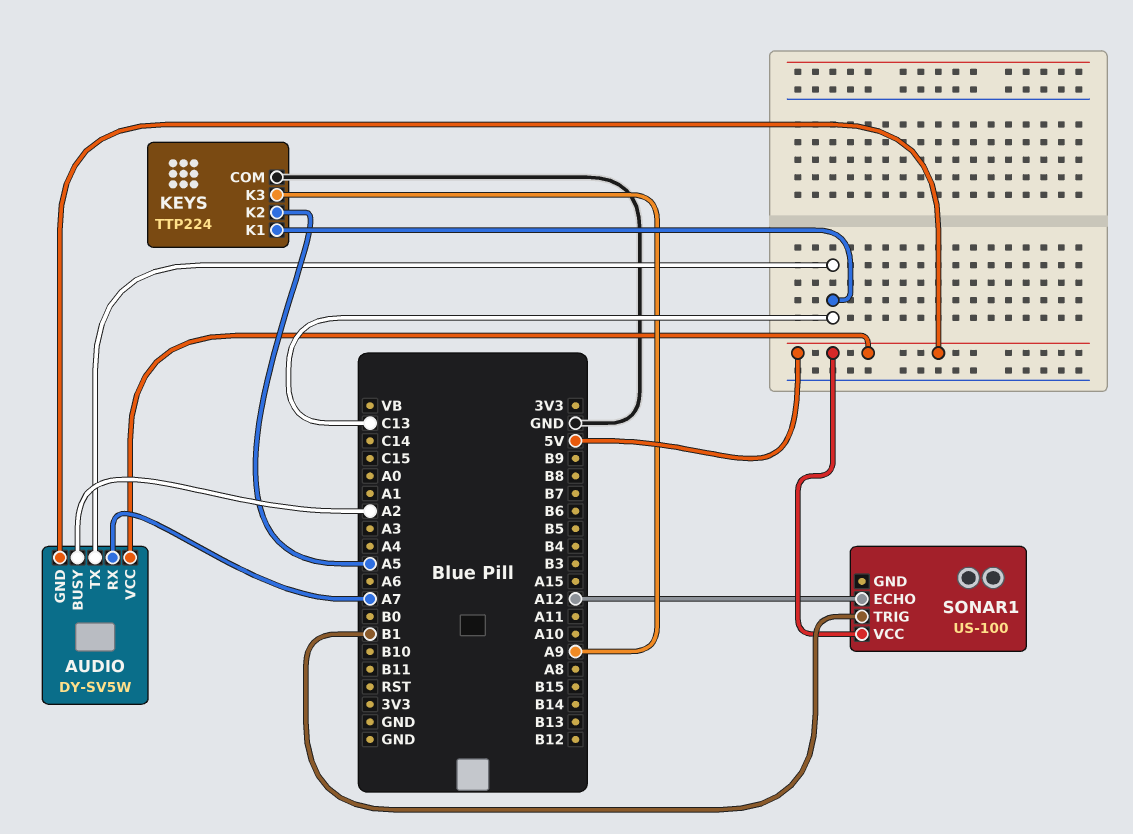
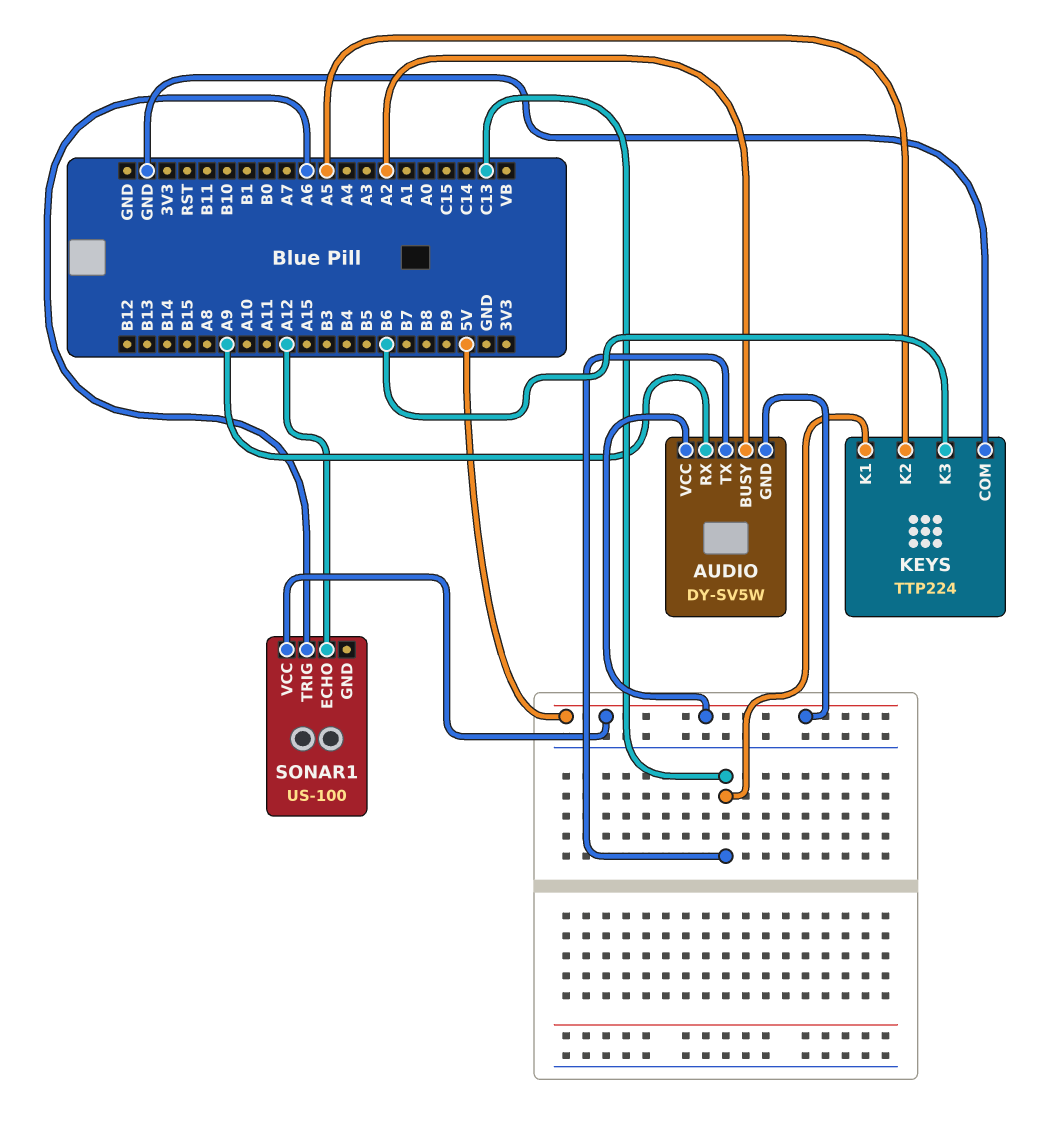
AUDIO pin RX: A7 -> A9
KEYS pin K3: A9 -> B6
SONAR1 pin TRIG: B1 -> A6

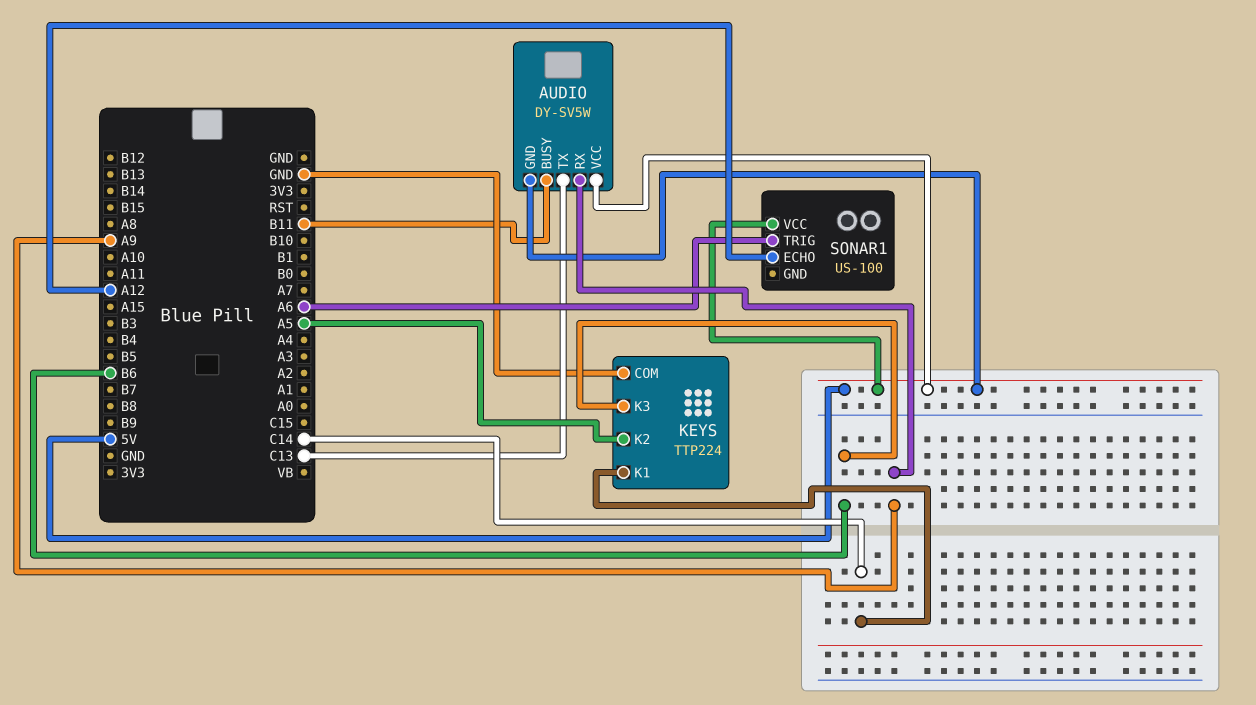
AUDIO pin BUSY: A2 -> B11
KEYS pin K1: C13 -> C14

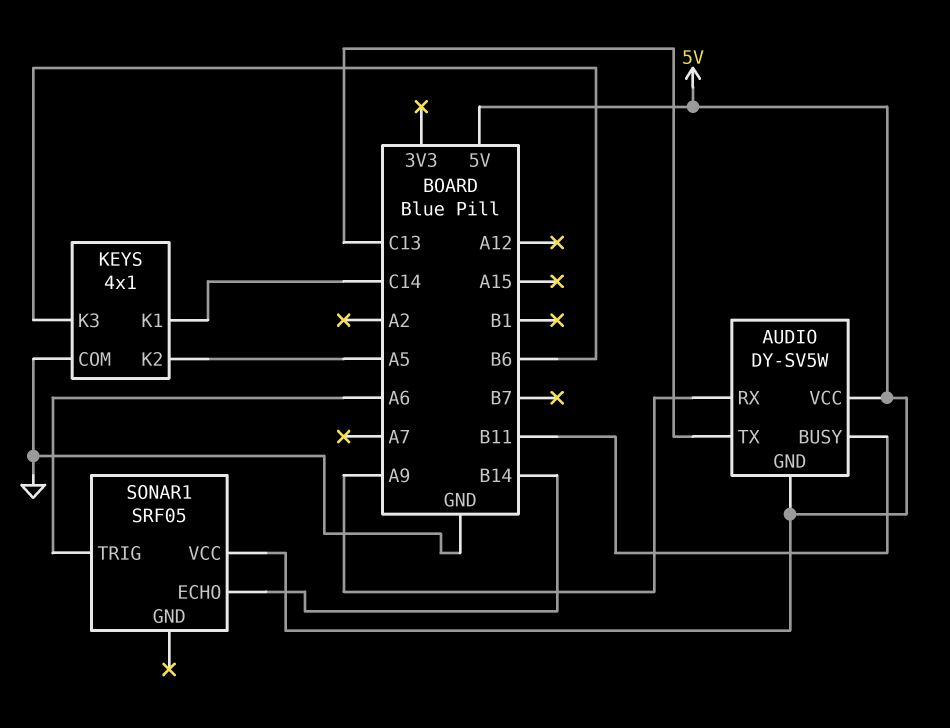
KEYS: TTP224 -> 4x1
SONAR1: US-100 -> SRF05
SONAR1 pin ECHO: A12 -> B14

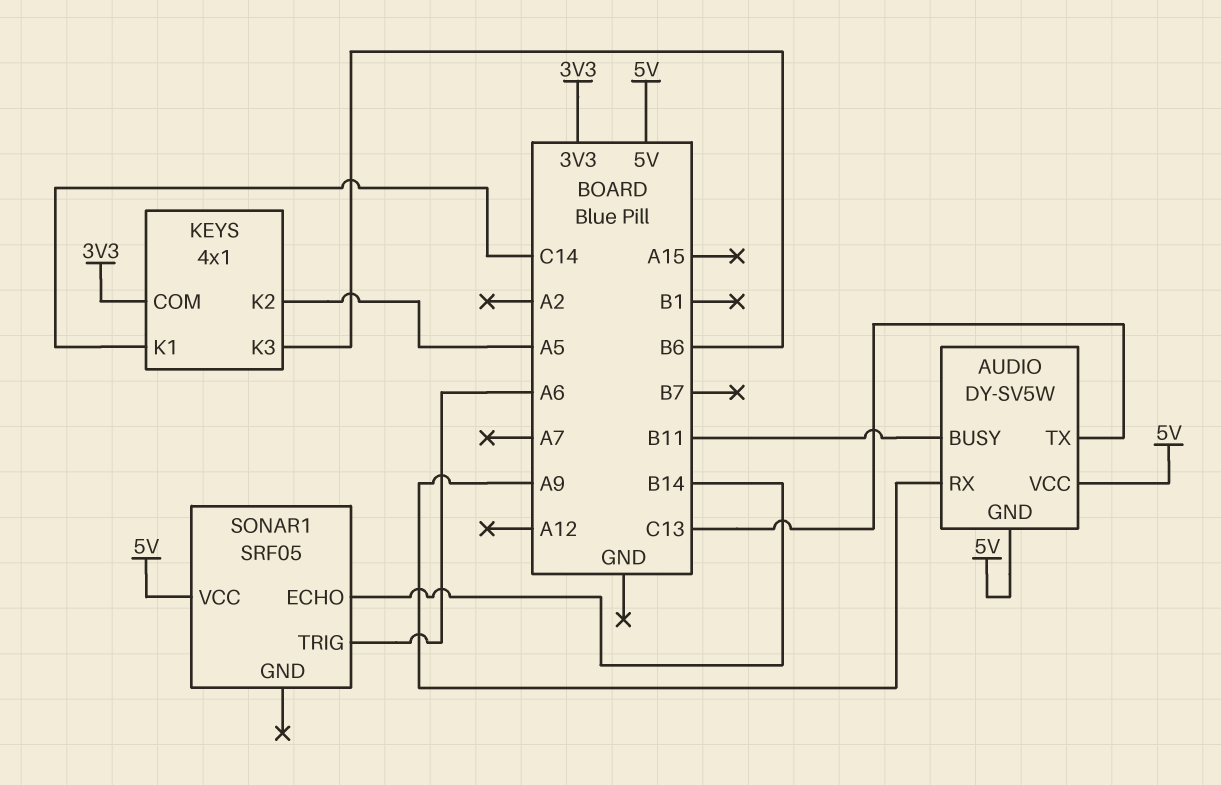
KEYS pin COM: GND -> 3V3

